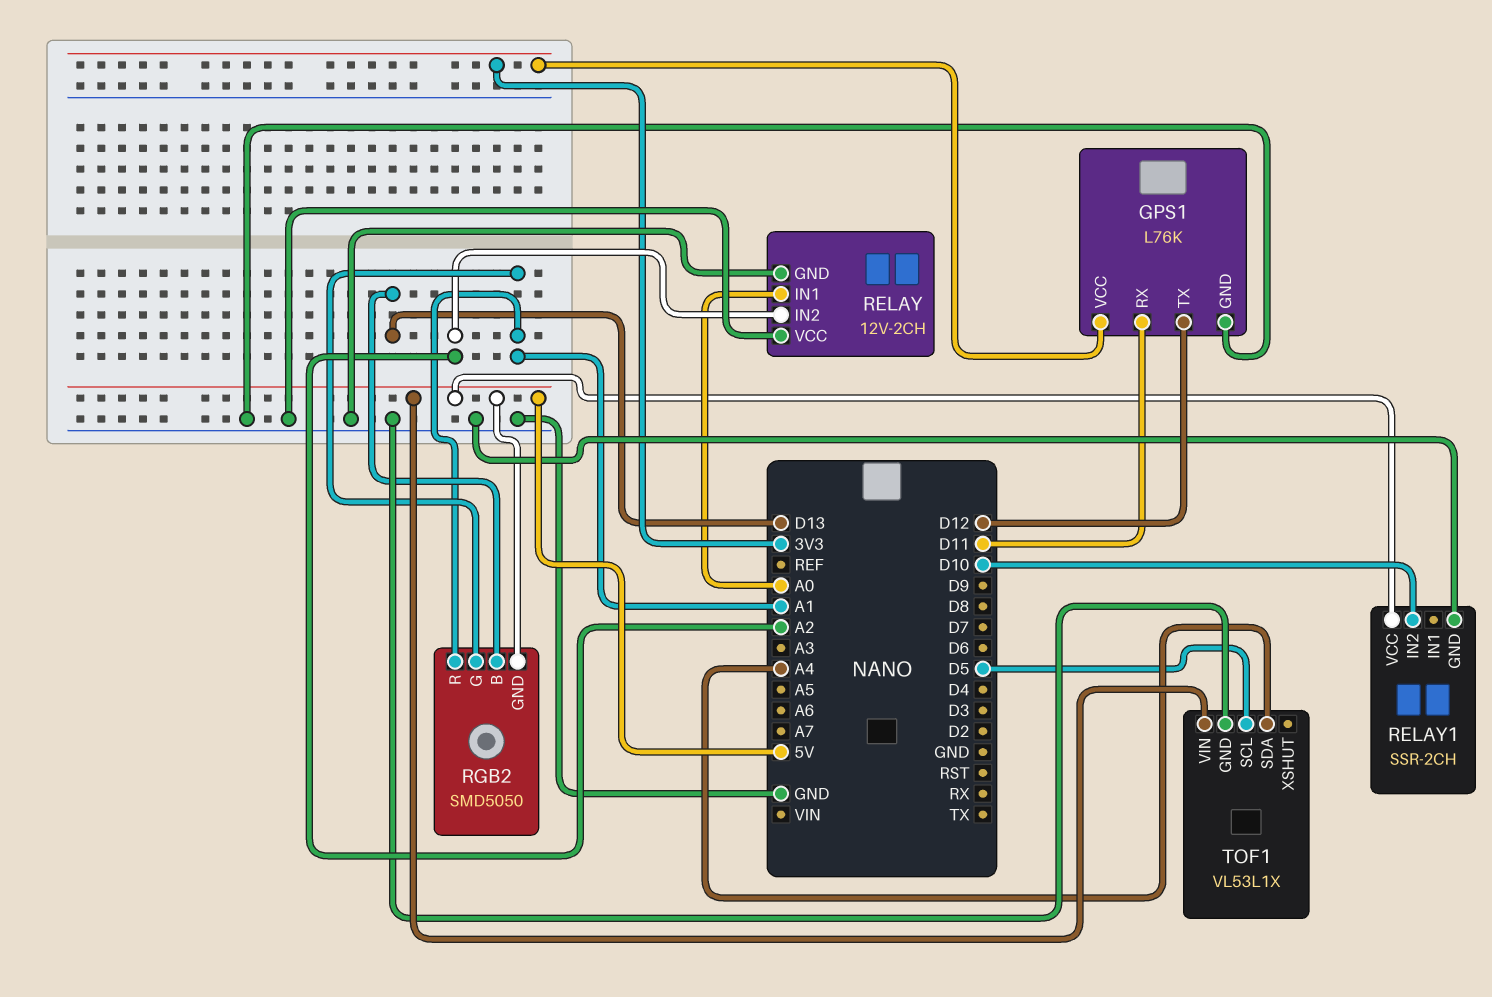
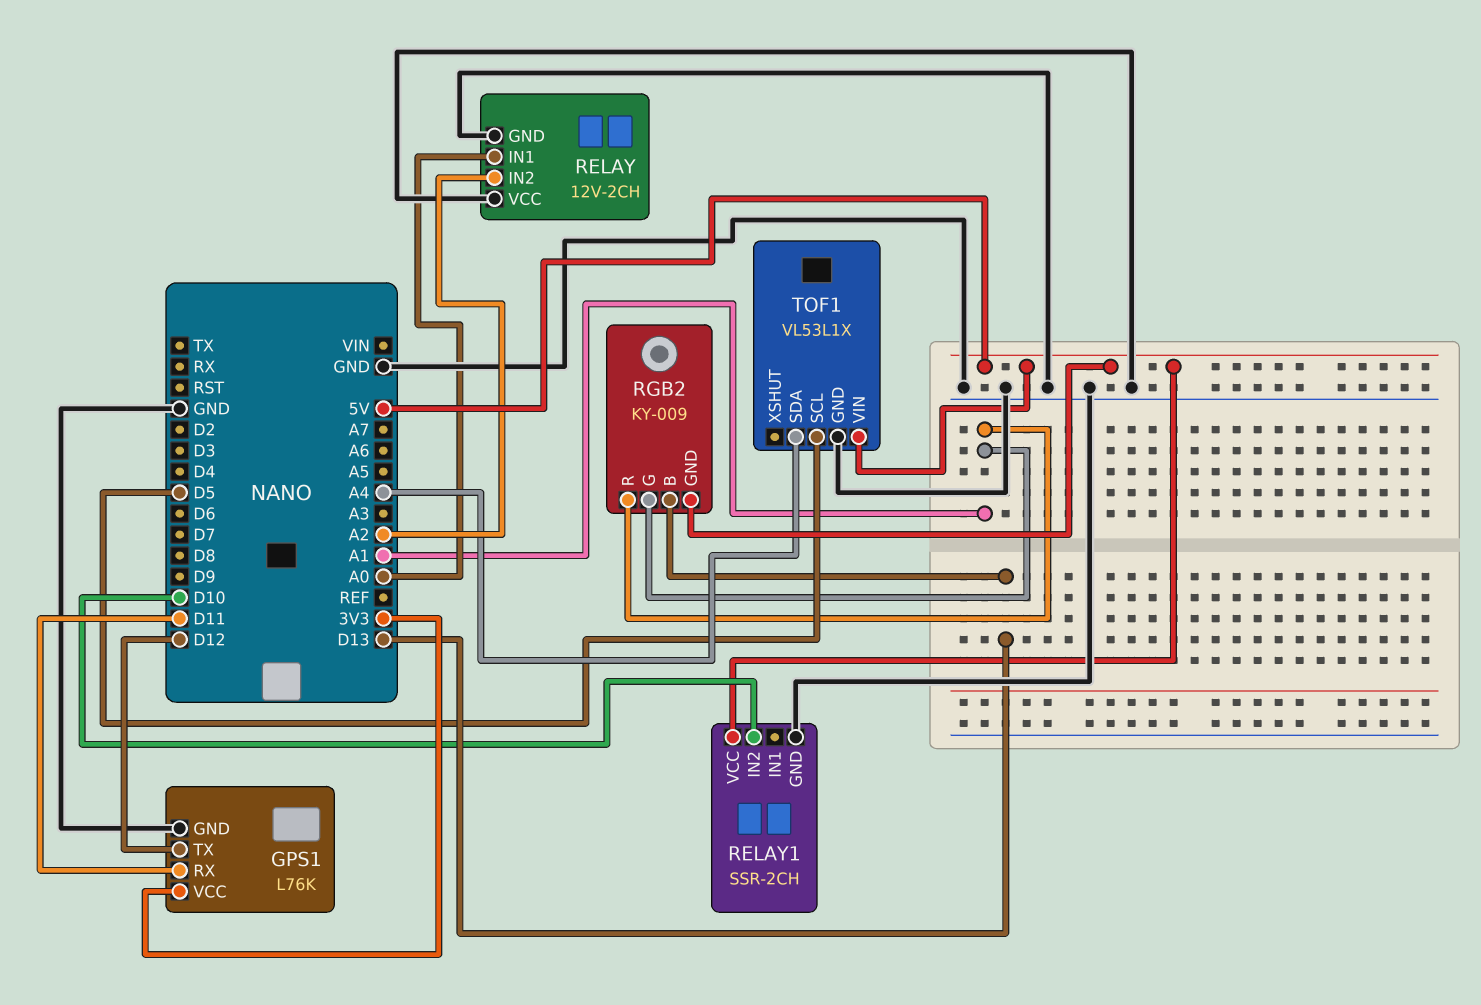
RGB2: SMD5050 -> KY-009

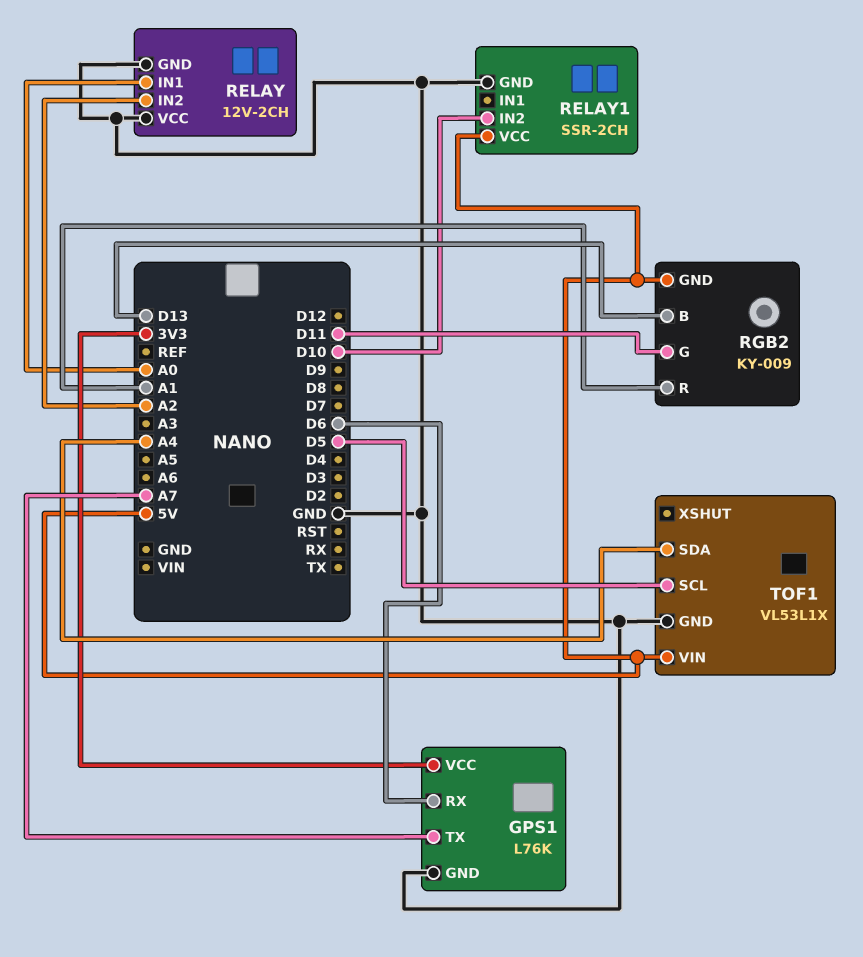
GPS1 pin RX: D11 -> D6
GPS1 pin TX: D12 -> A7
RGB2 pin G: A1 -> D11

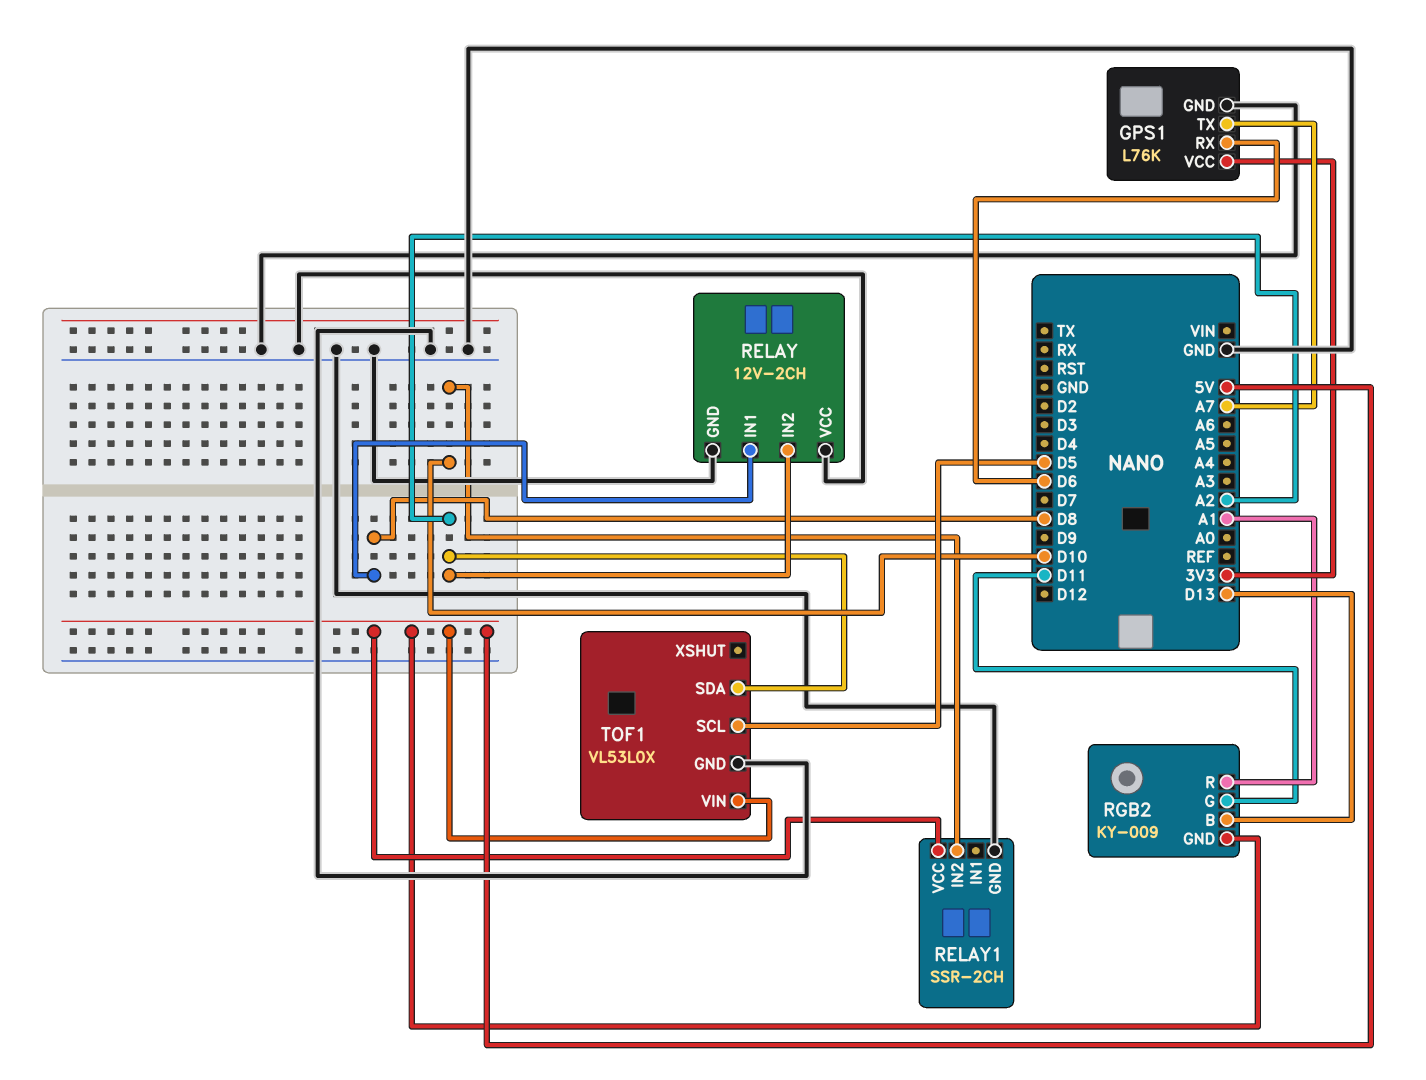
RELAY pin IN1: A0 -> D8
TOF1: VL53L1X -> VL53L0X
TOF1 pin SDA: A4 -> A2

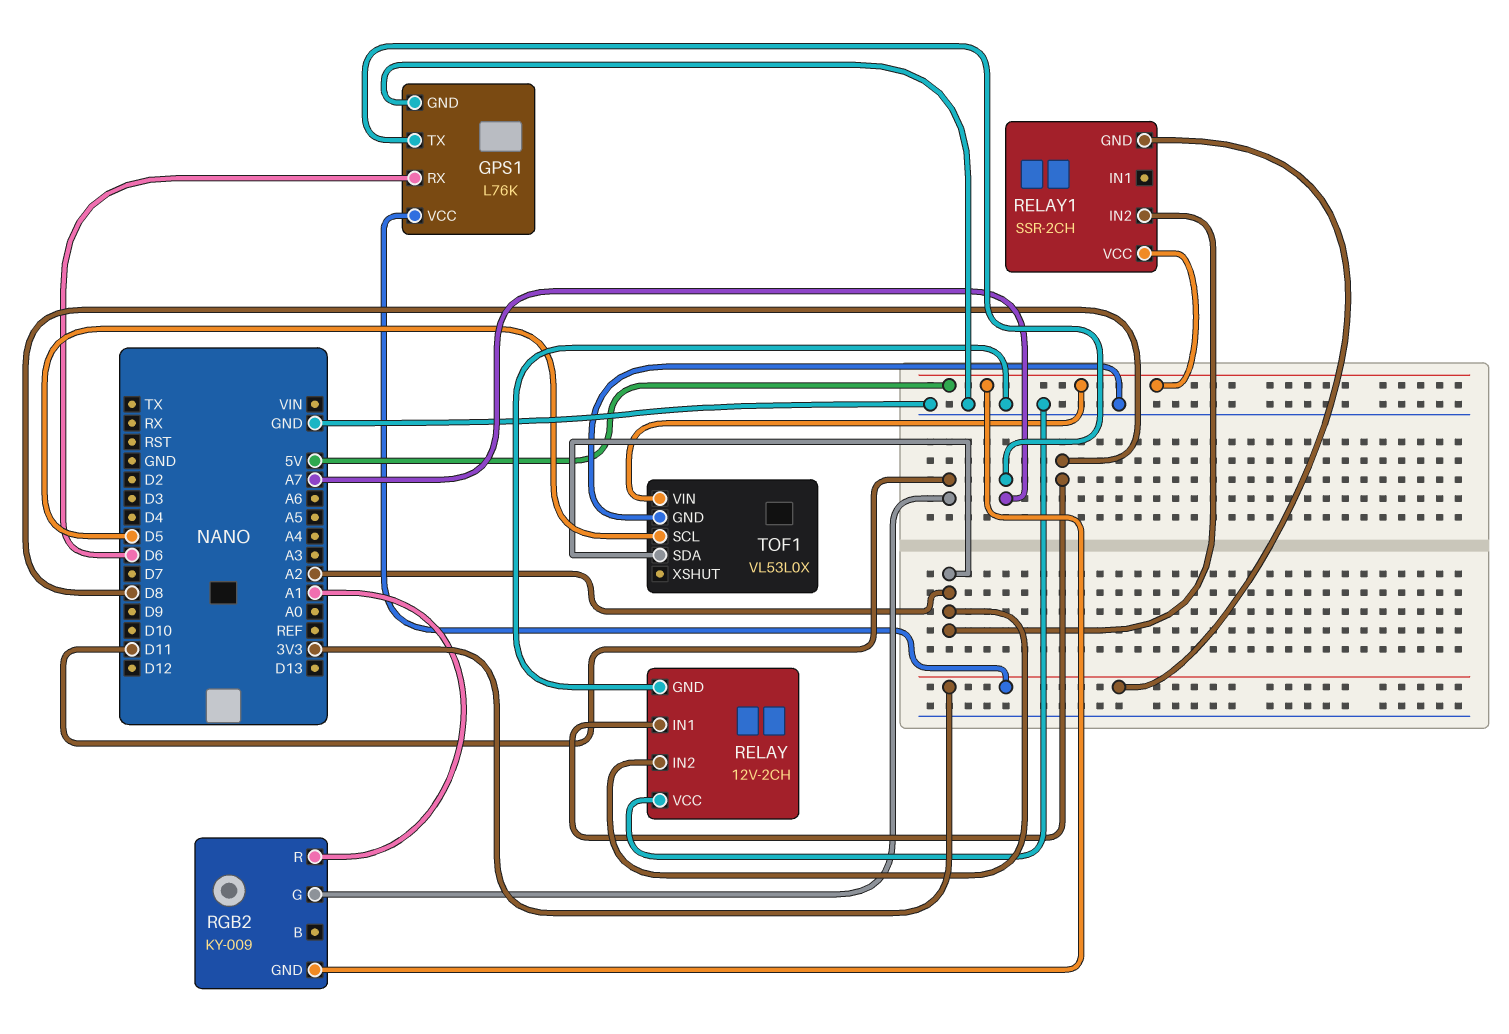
RELAY1 pin GND: GND -> 3V3
RELAY1 pin IN2: D10 -> A2
RGB2 pin B: D13 -> none

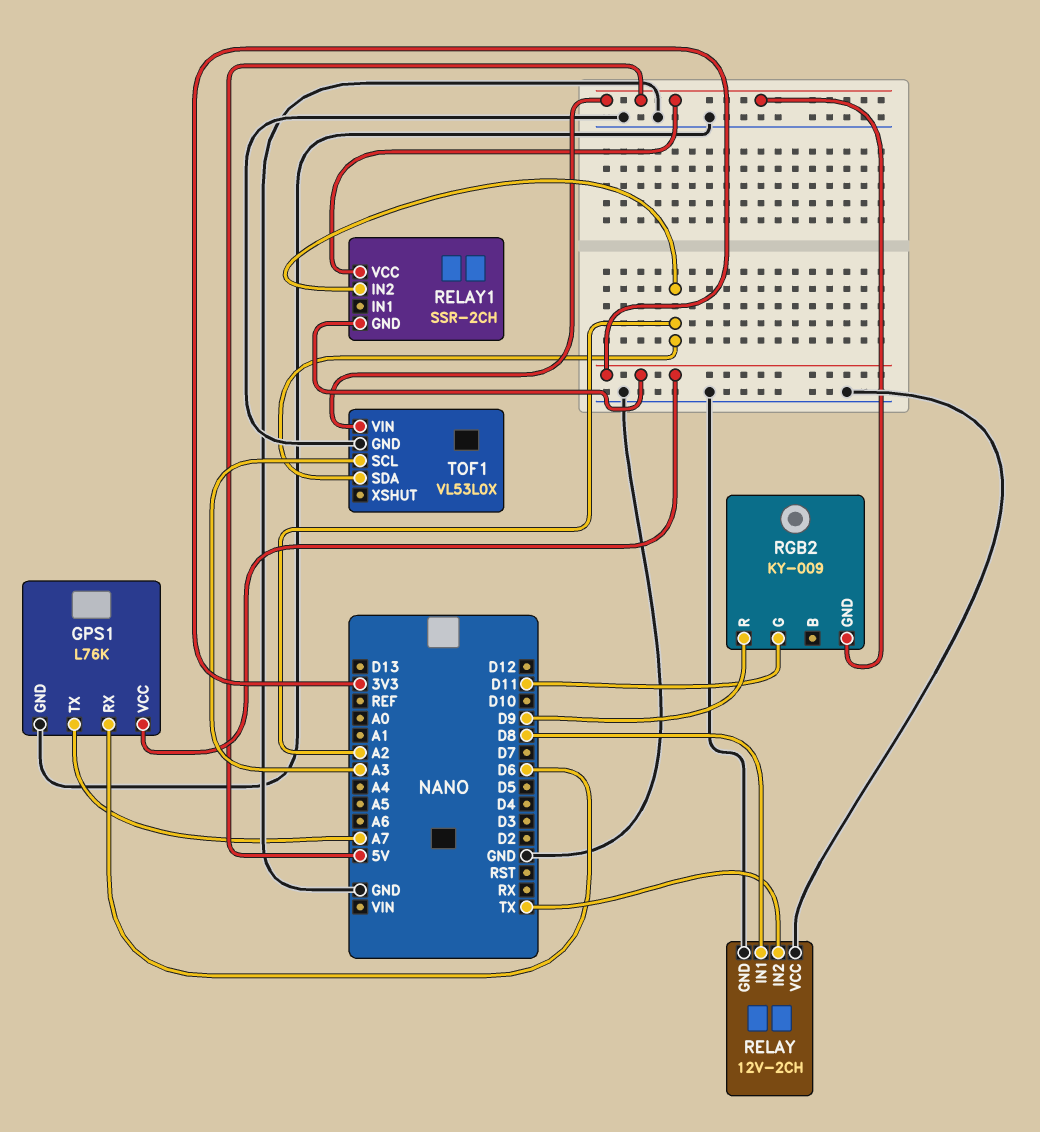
RELAY pin IN2: A2 -> TX
RGB2 pin R: A1 -> D9
TOF1 pin SCL: D5 -> A3

